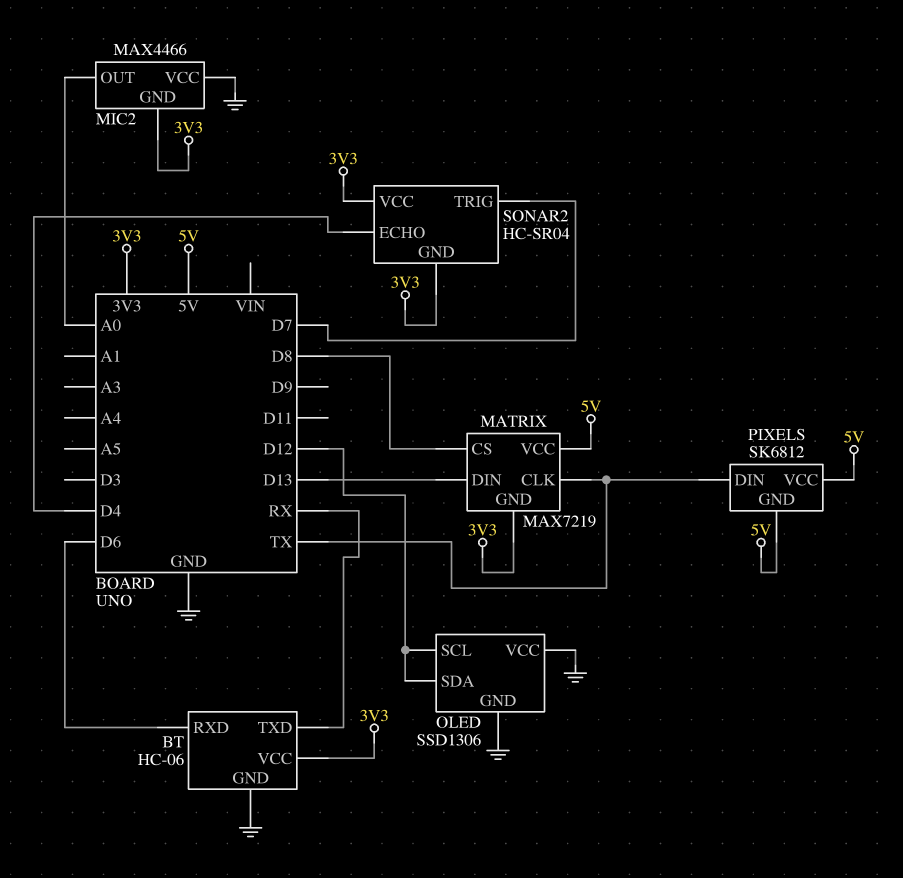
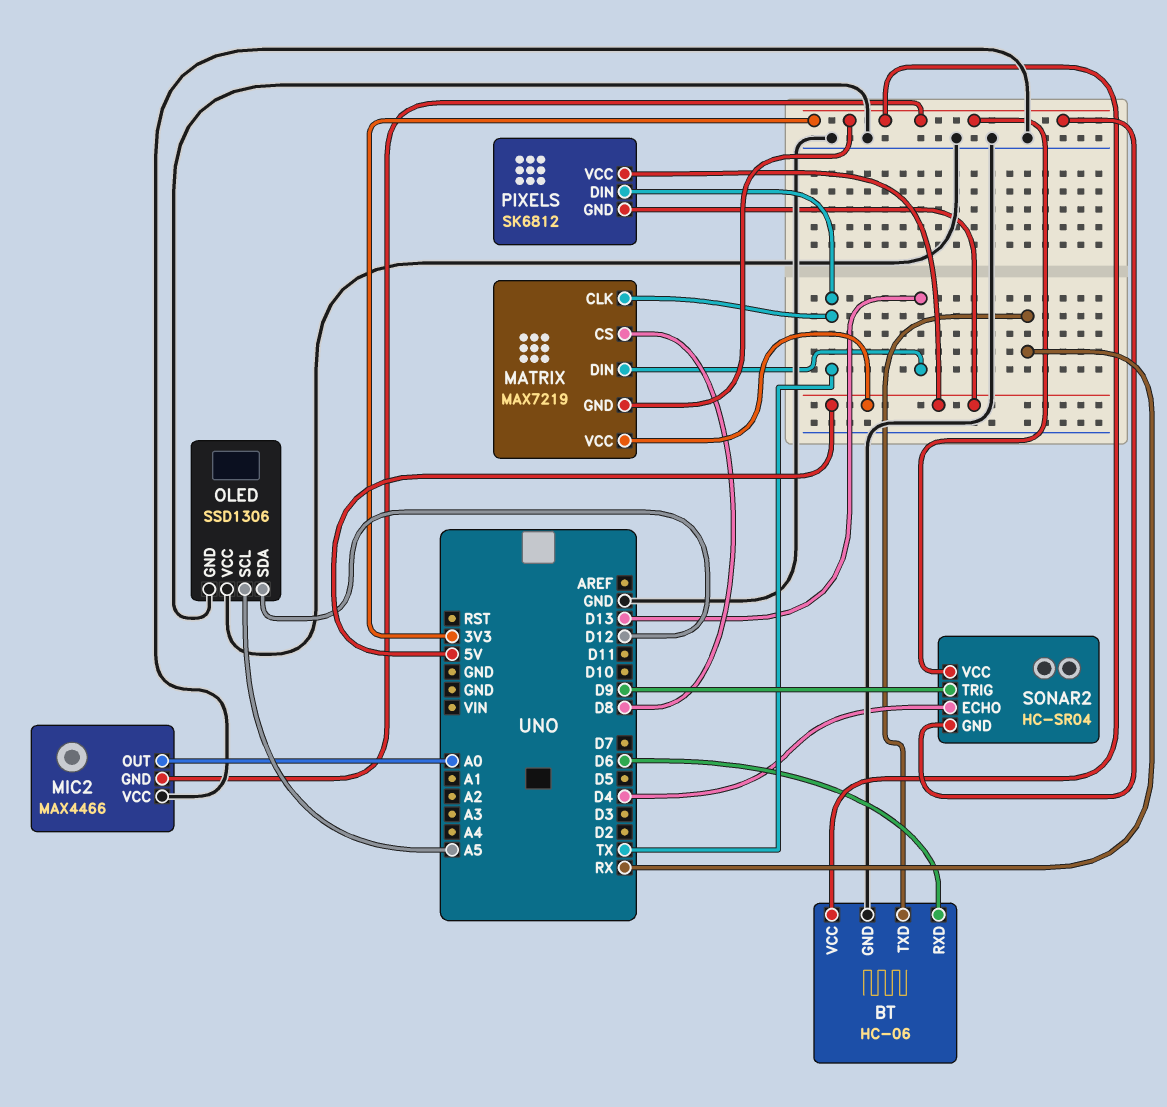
OLED pin SCL: D12 -> A5
SONAR2 pin TRIG: D7 -> D9

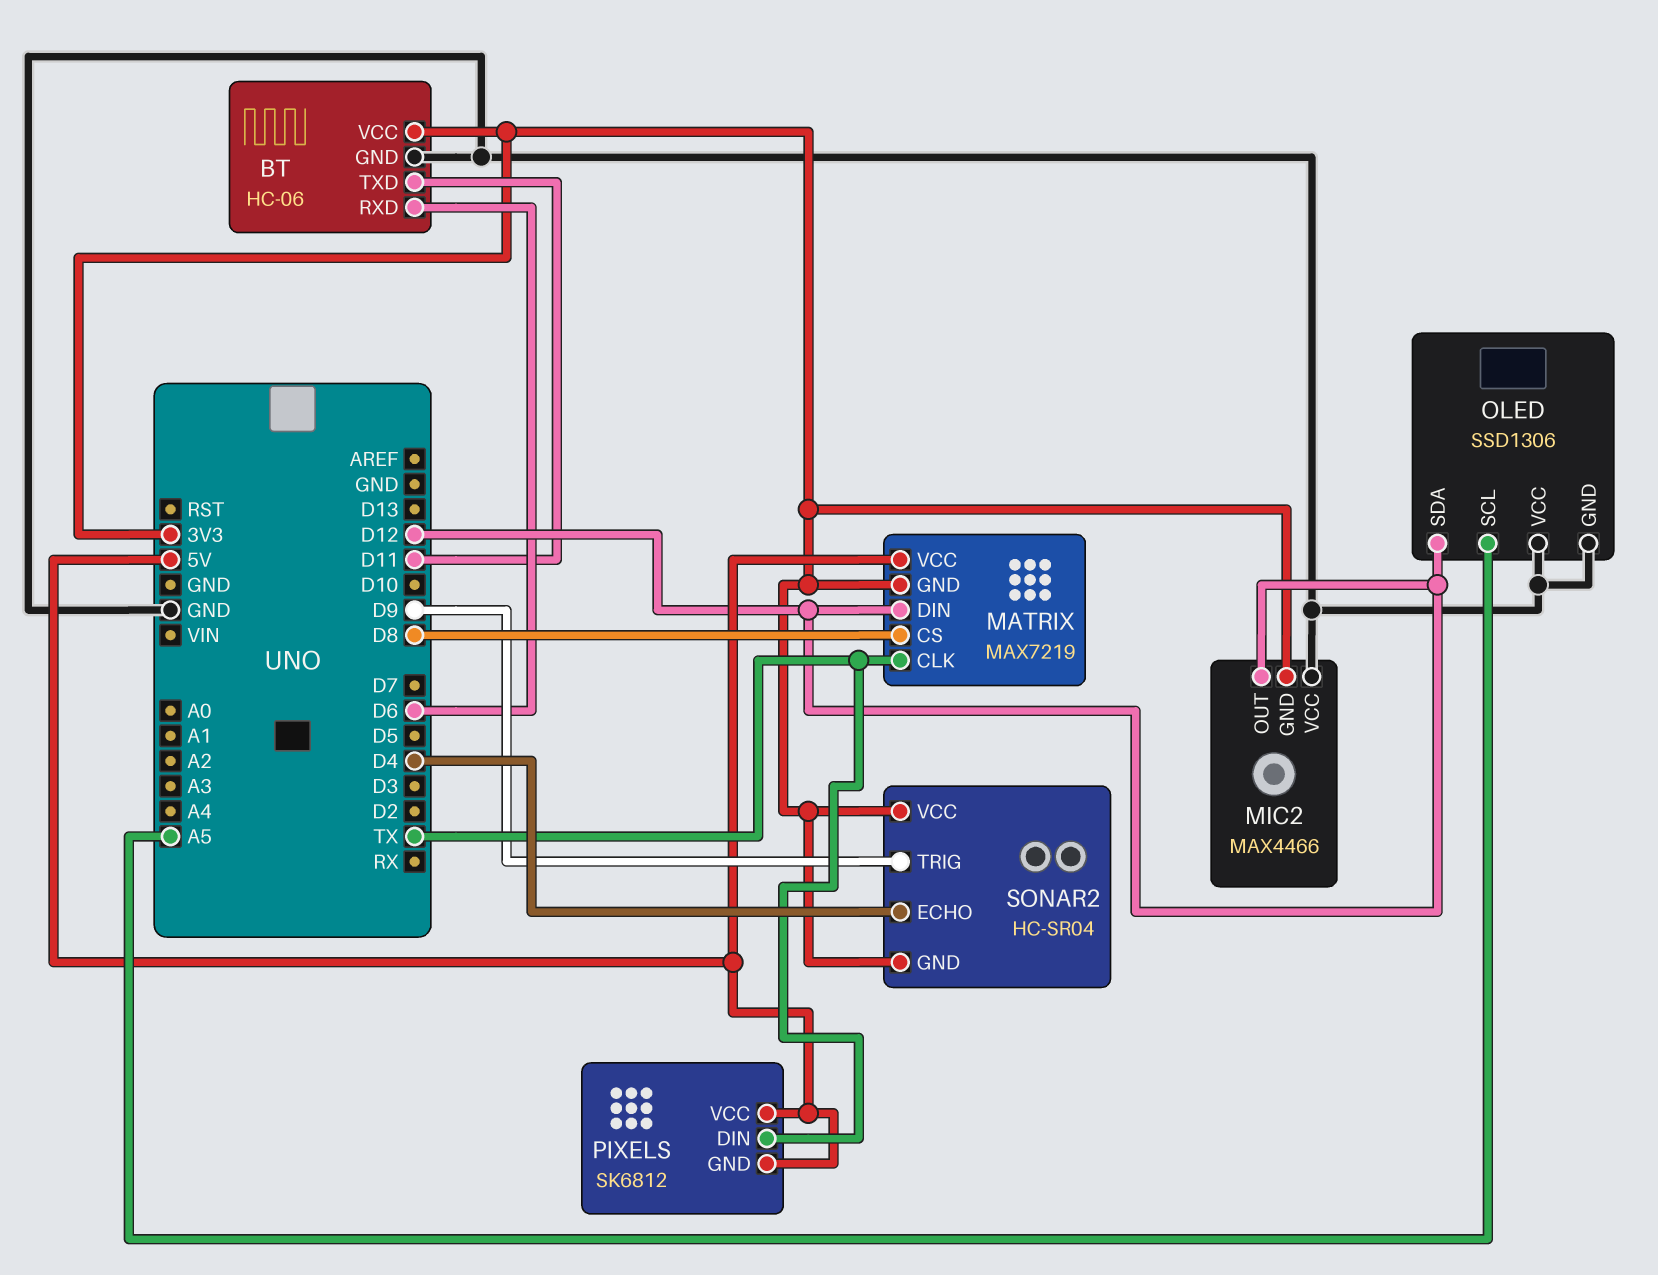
BT pin TXD: RX -> D11
MATRIX pin DIN: D13 -> D12
MIC2 pin OUT: A0 -> D12

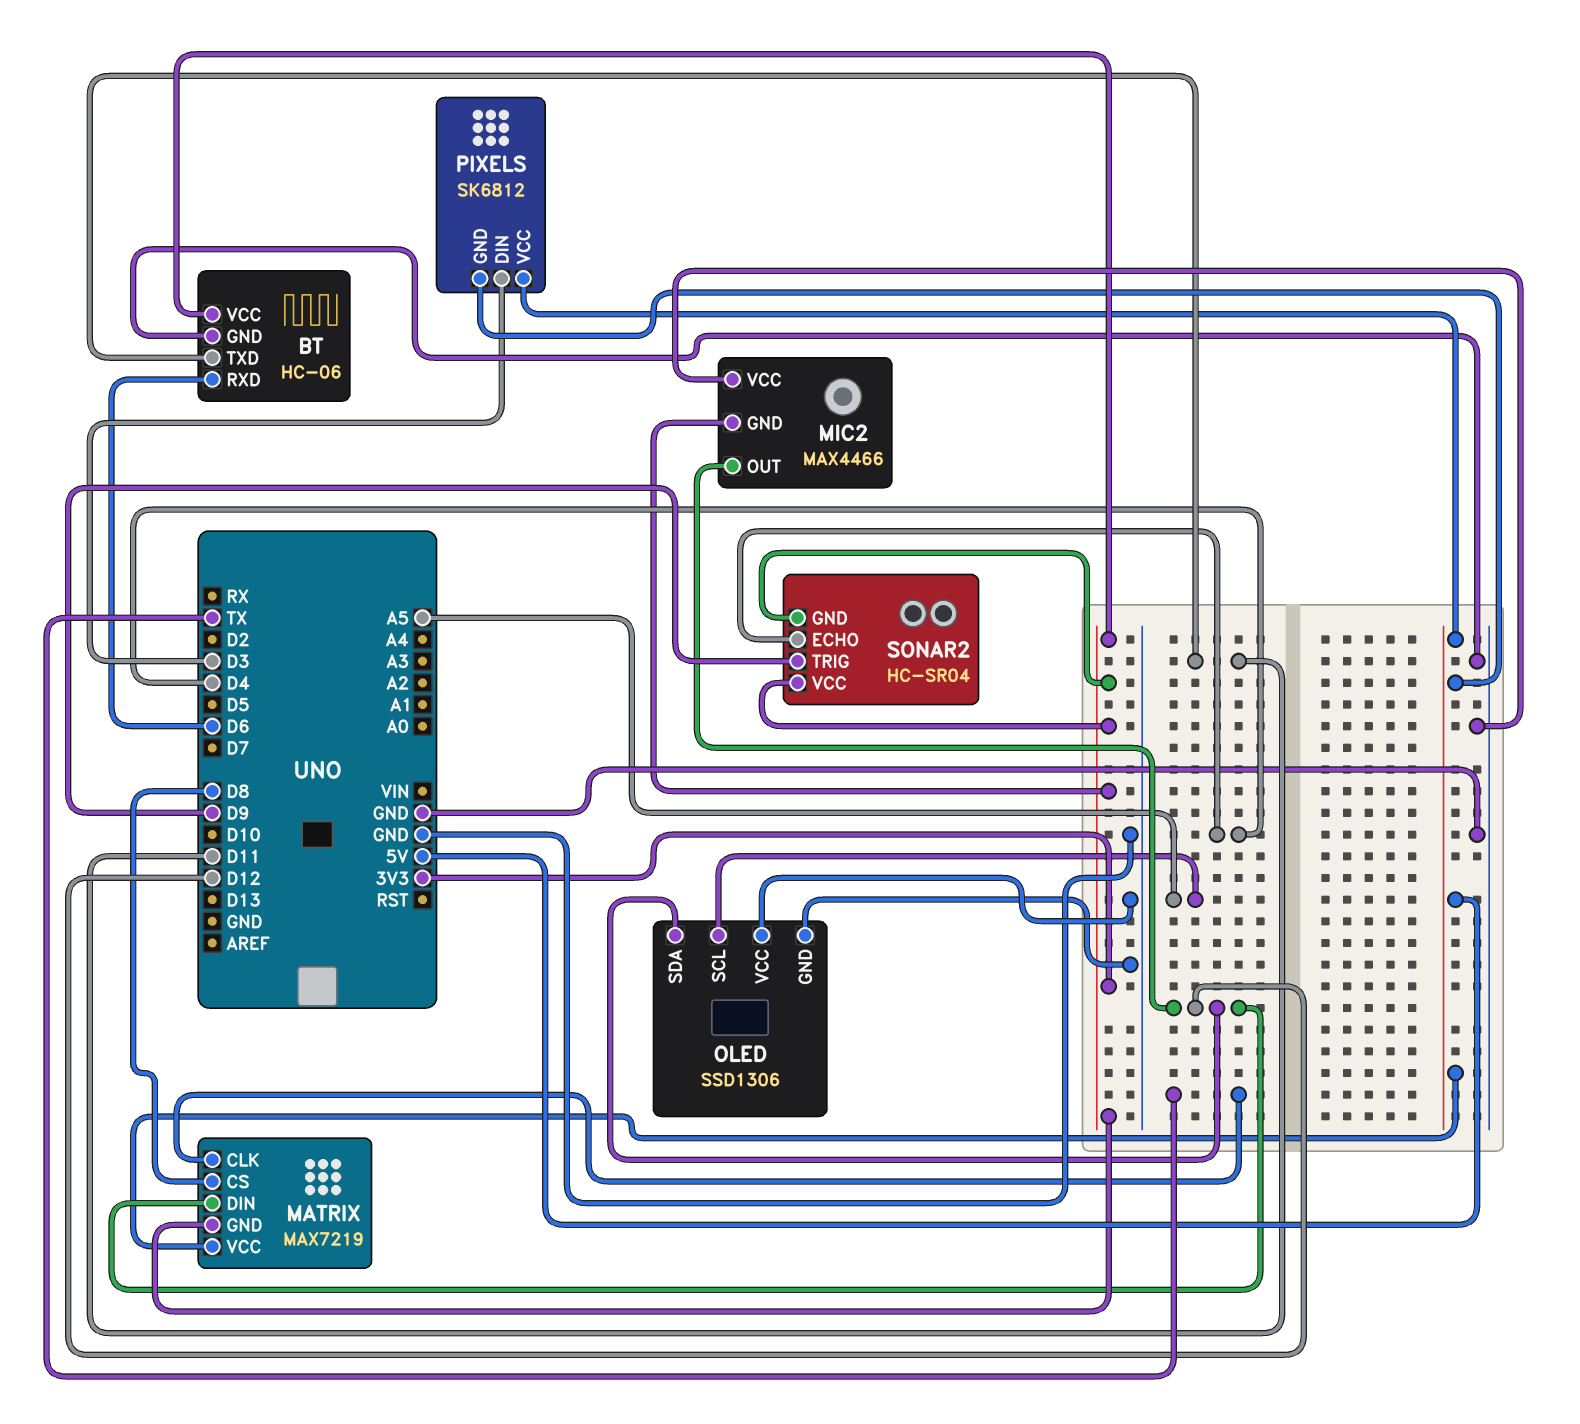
PIXELS pin DIN: TX -> D3

